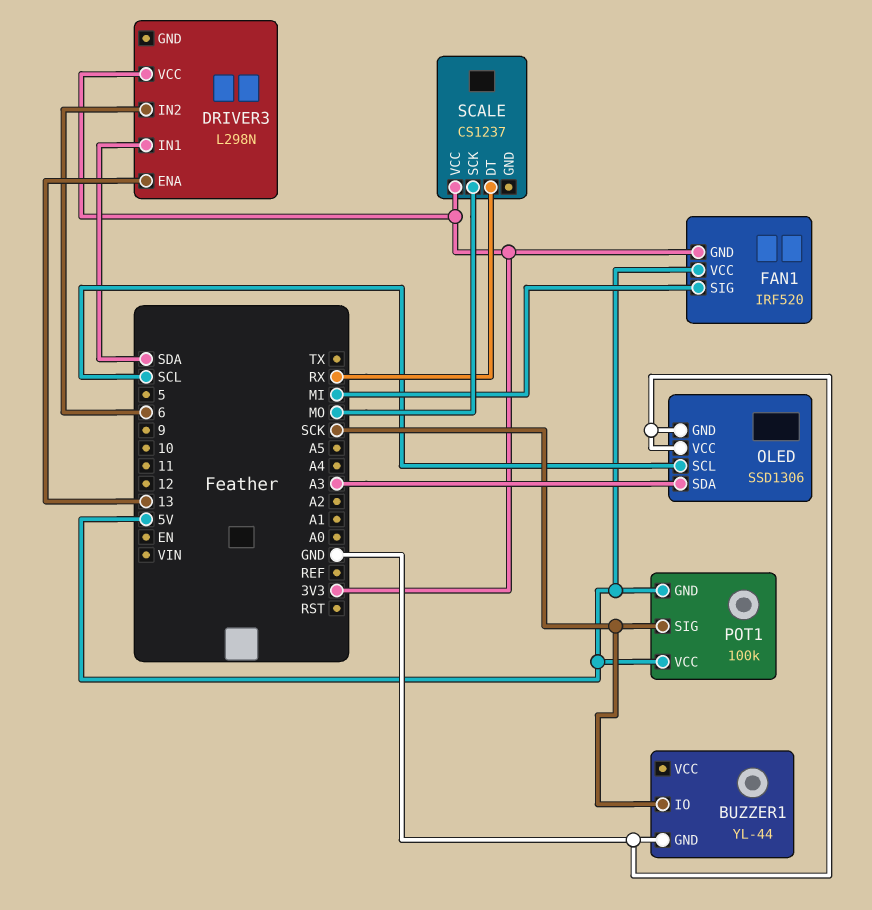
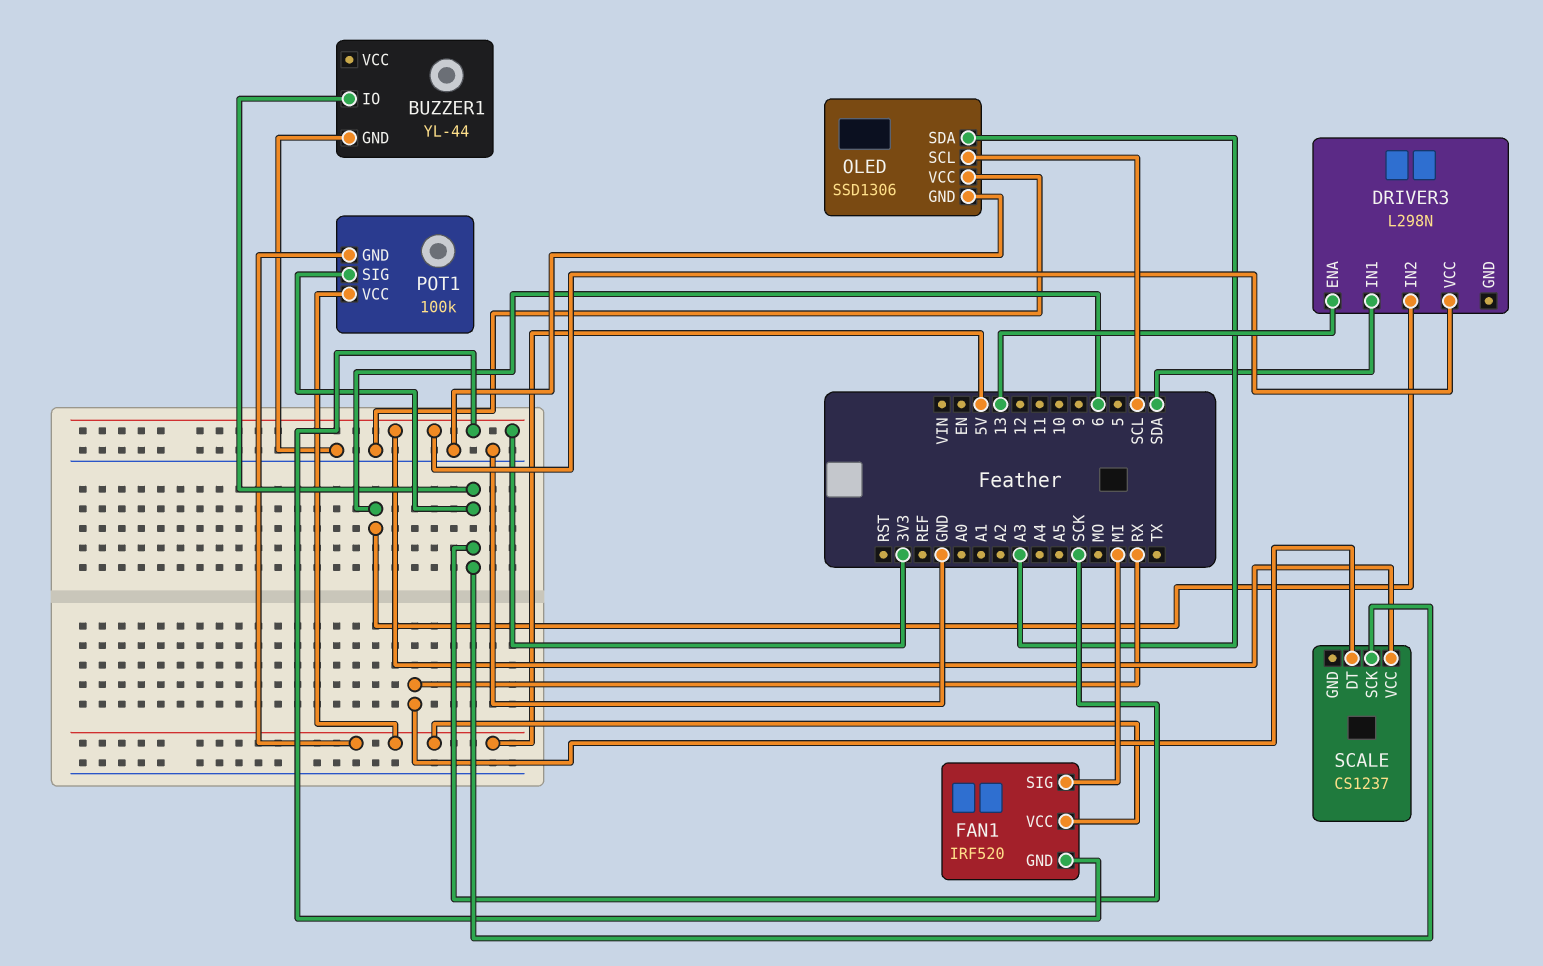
SCALE pin SCK: MO -> SCK

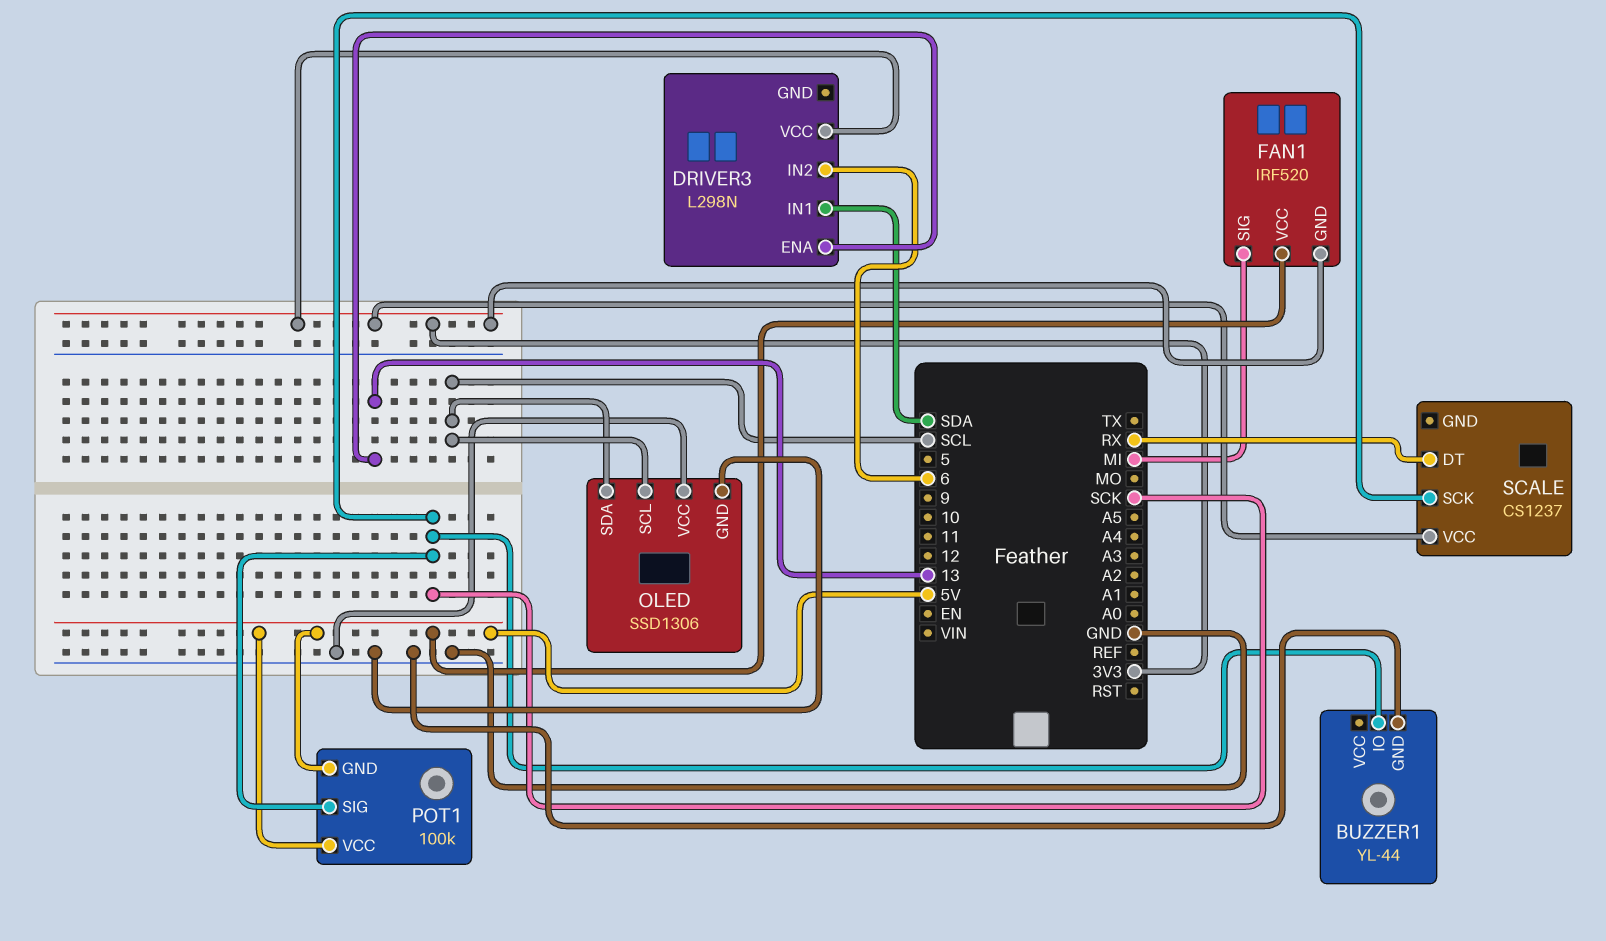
OLED pin SDA: A3 -> SCL

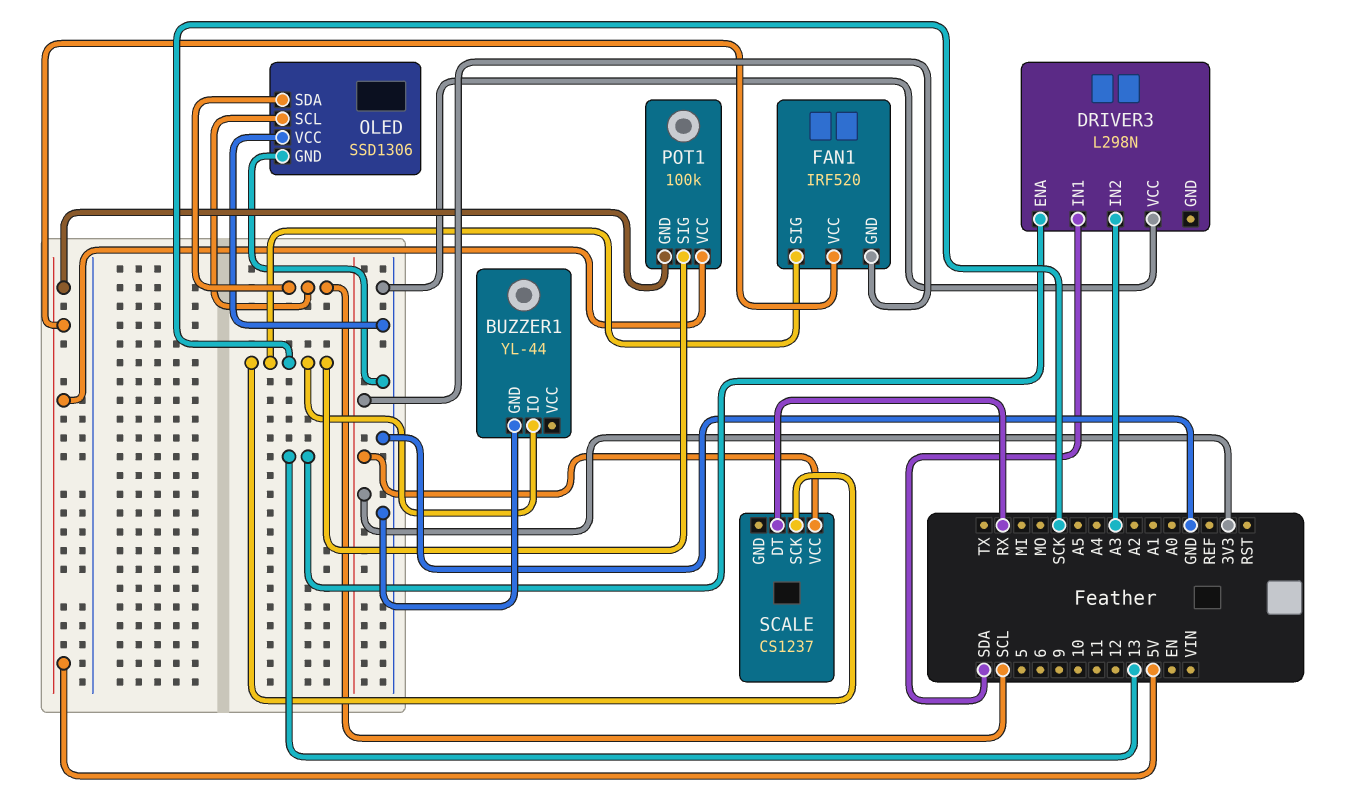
DRIVER3 pin IN2: 6 -> A3
DRIVER3 pin VCC: 3V3 -> GND
FAN1 pin SIG: MI -> SCK

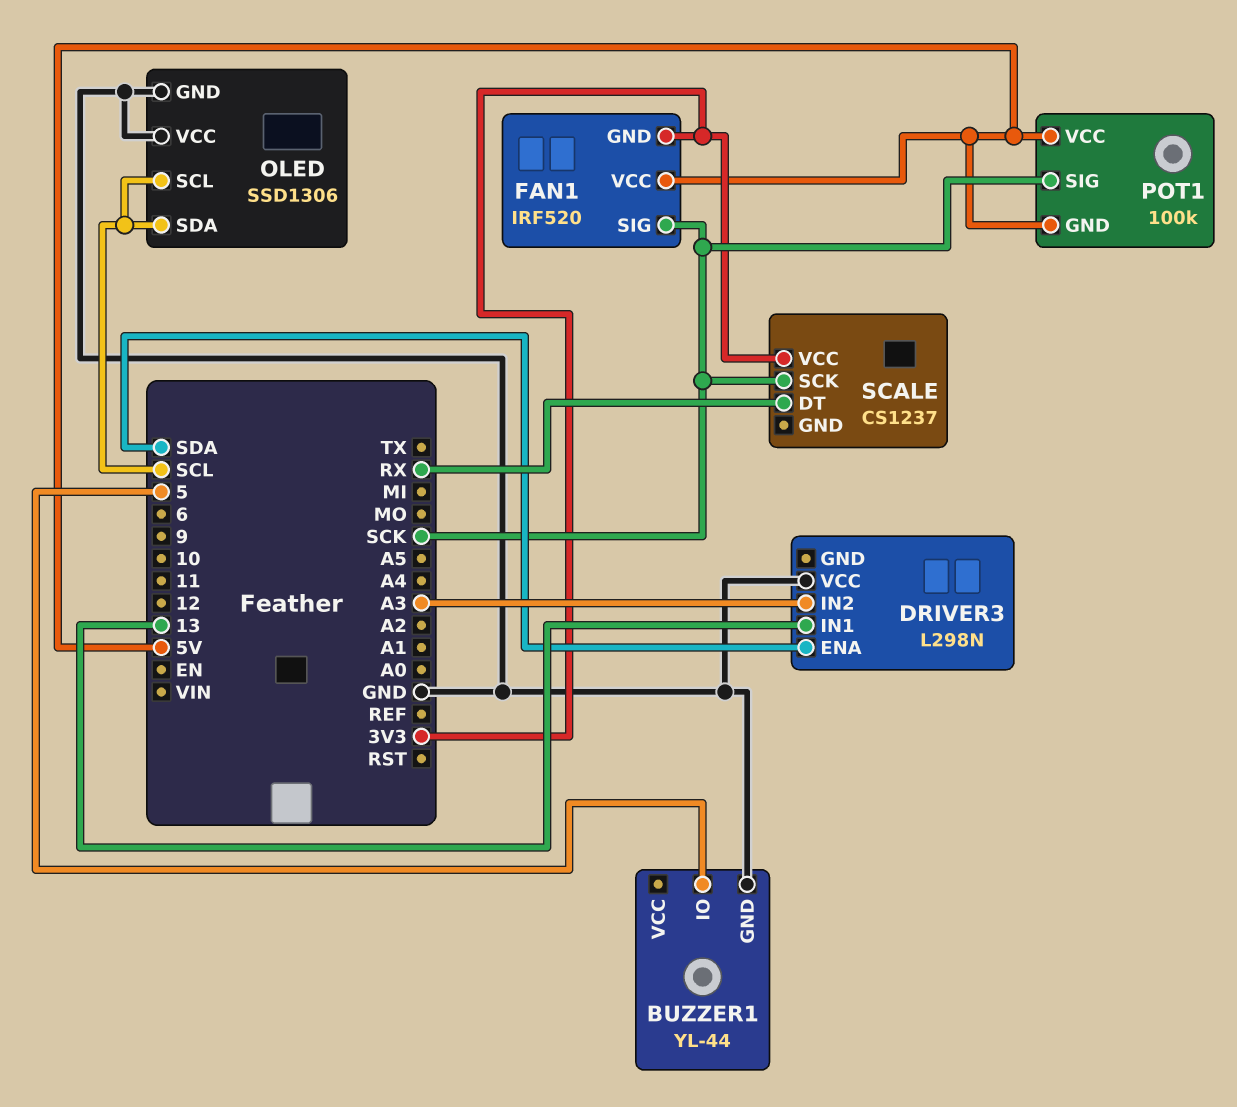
BUZZER1 pin IO: SCK -> 5
DRIVER3 pin ENA: 13 -> SDA
DRIVER3 pin IN1: SDA -> 13

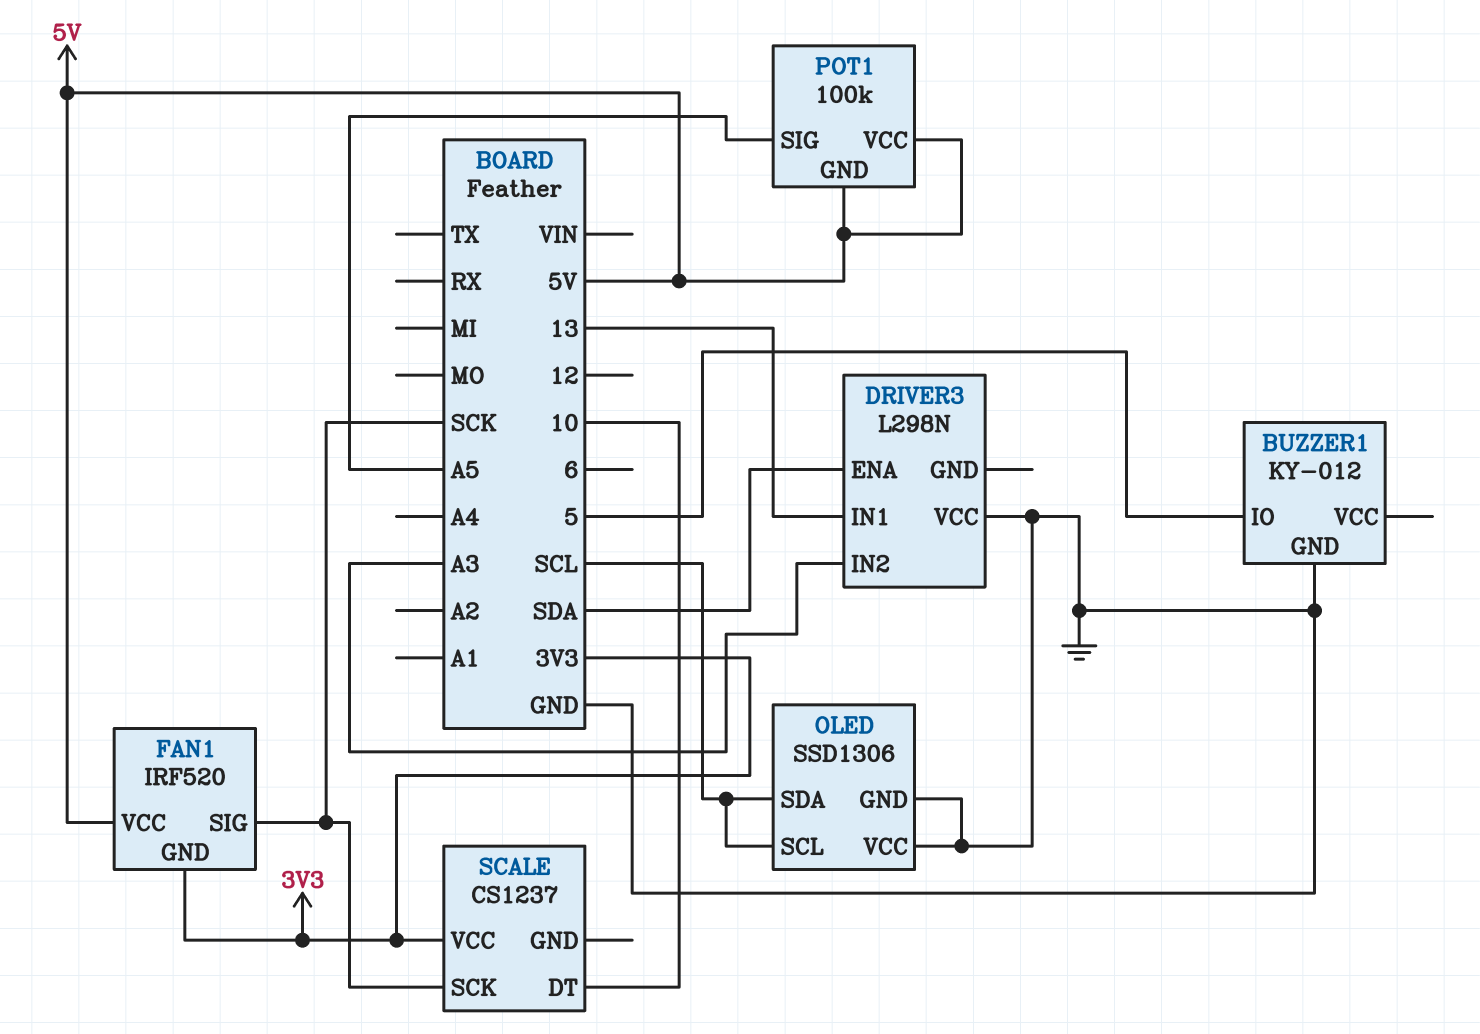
BUZZER1: YL-44 -> KY-012
POT1 pin SIG: SCK -> A5
SCALE pin DT: RX -> 10

